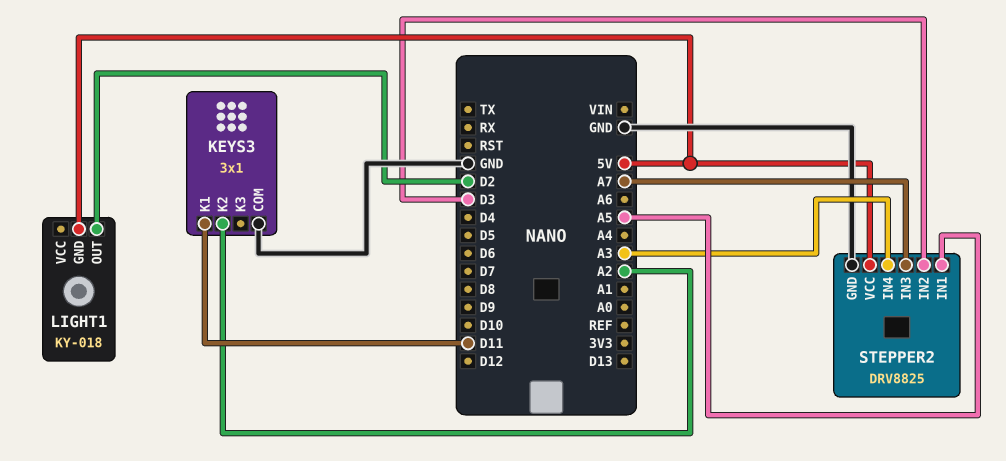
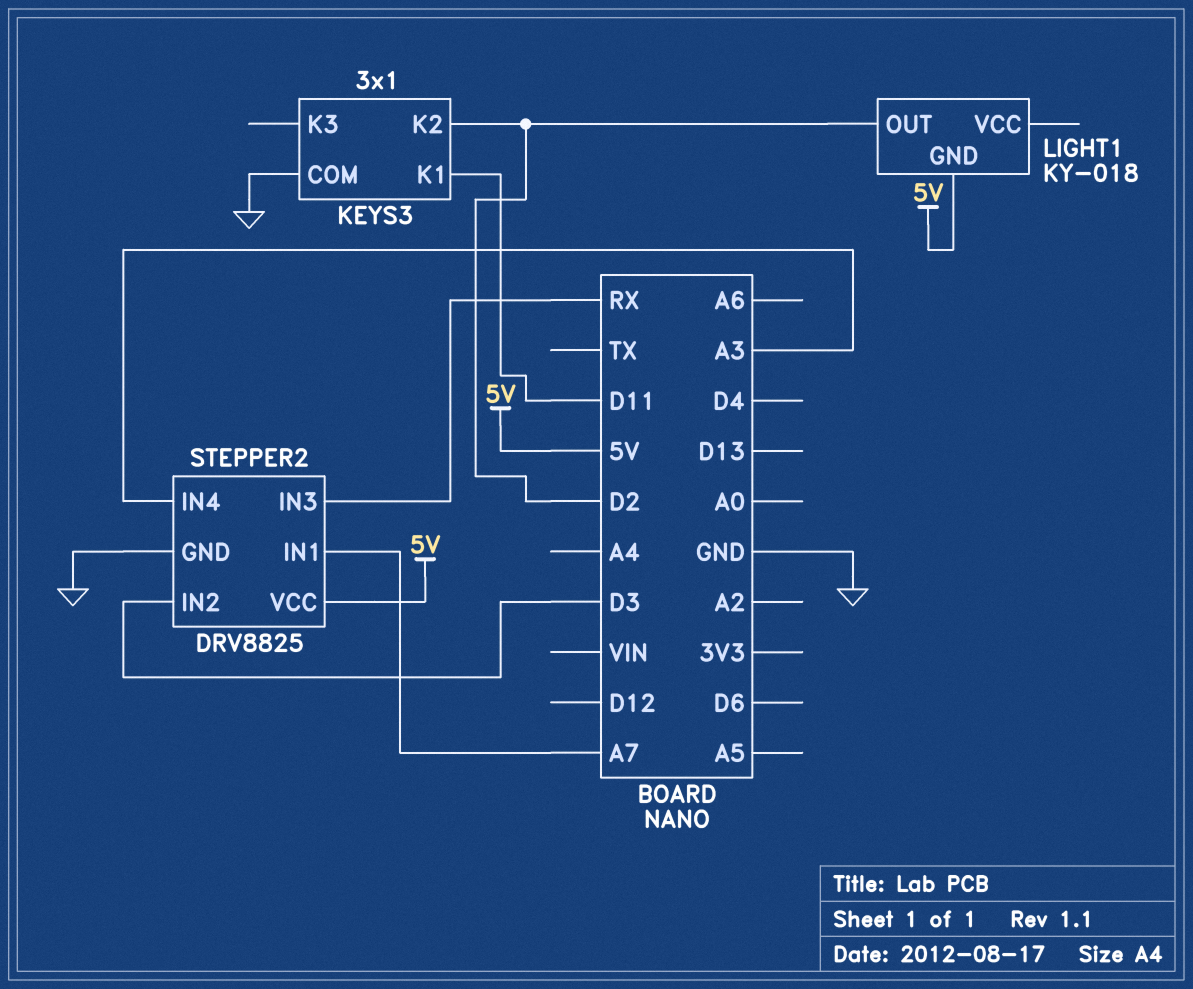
KEYS3 pin K2: A2 -> D2
STEPPER2 pin IN1: A5 -> A7
STEPPER2 pin IN3: A7 -> RX

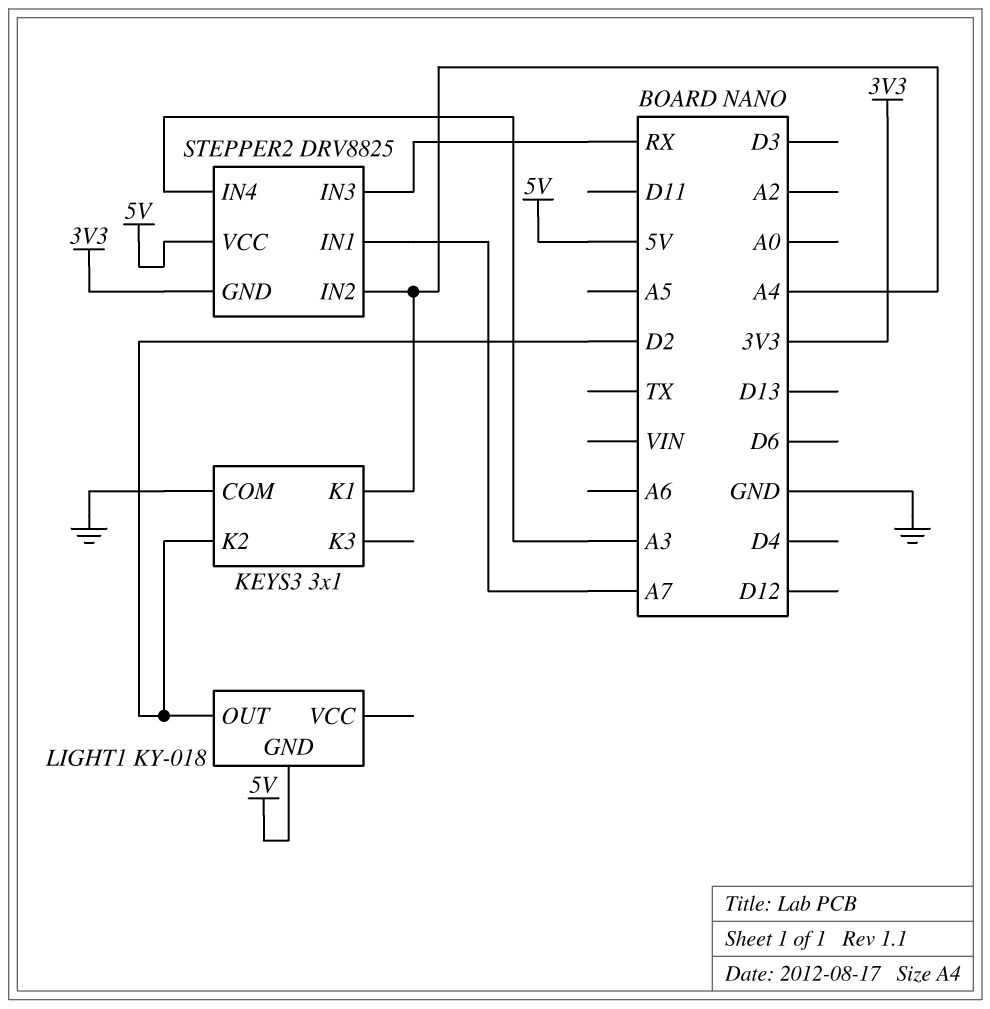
KEYS3 pin K1: D11 -> A4
STEPPER2 pin GND: GND -> 3V3
STEPPER2 pin IN2: D3 -> A4

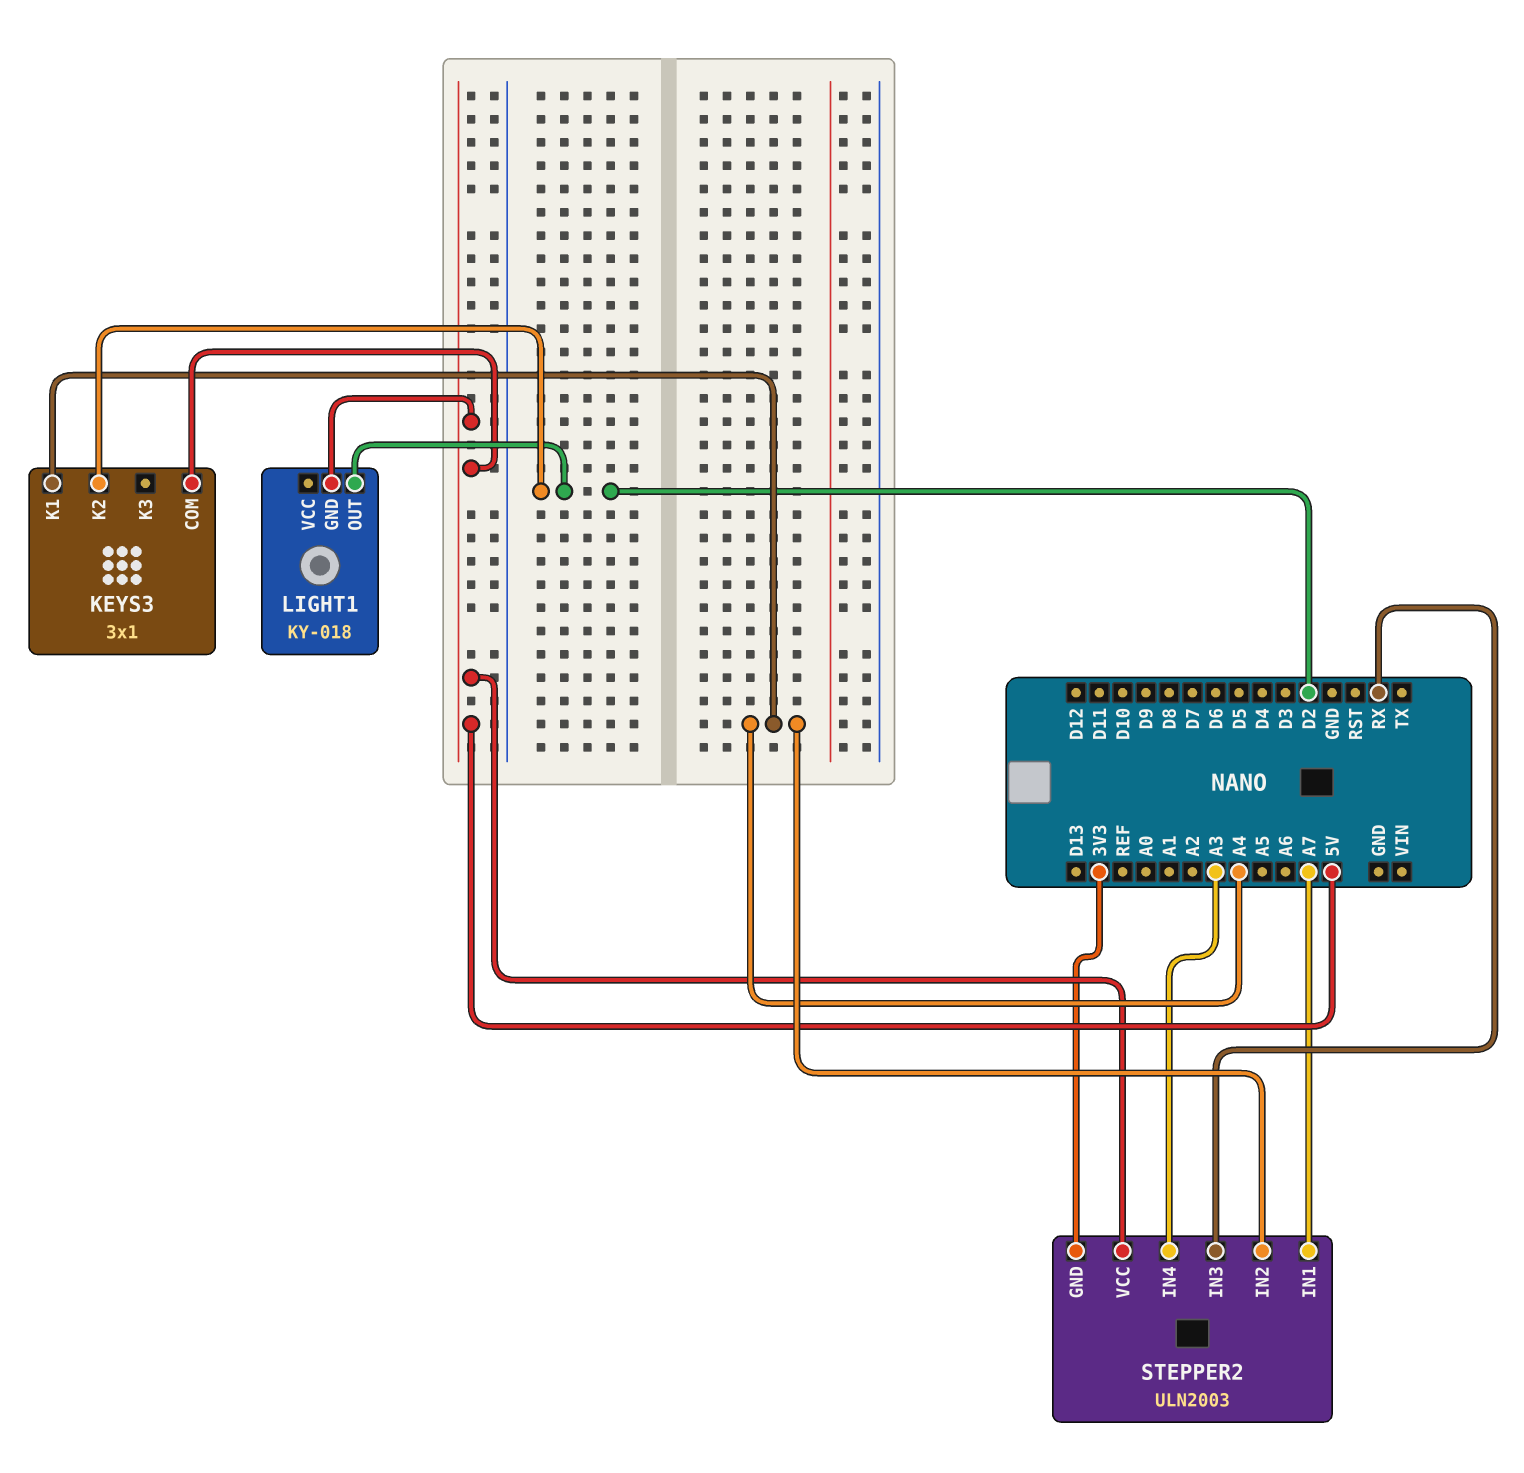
KEYS3 pin COM: GND -> 5V
STEPPER2: DRV8825 -> ULN2003

